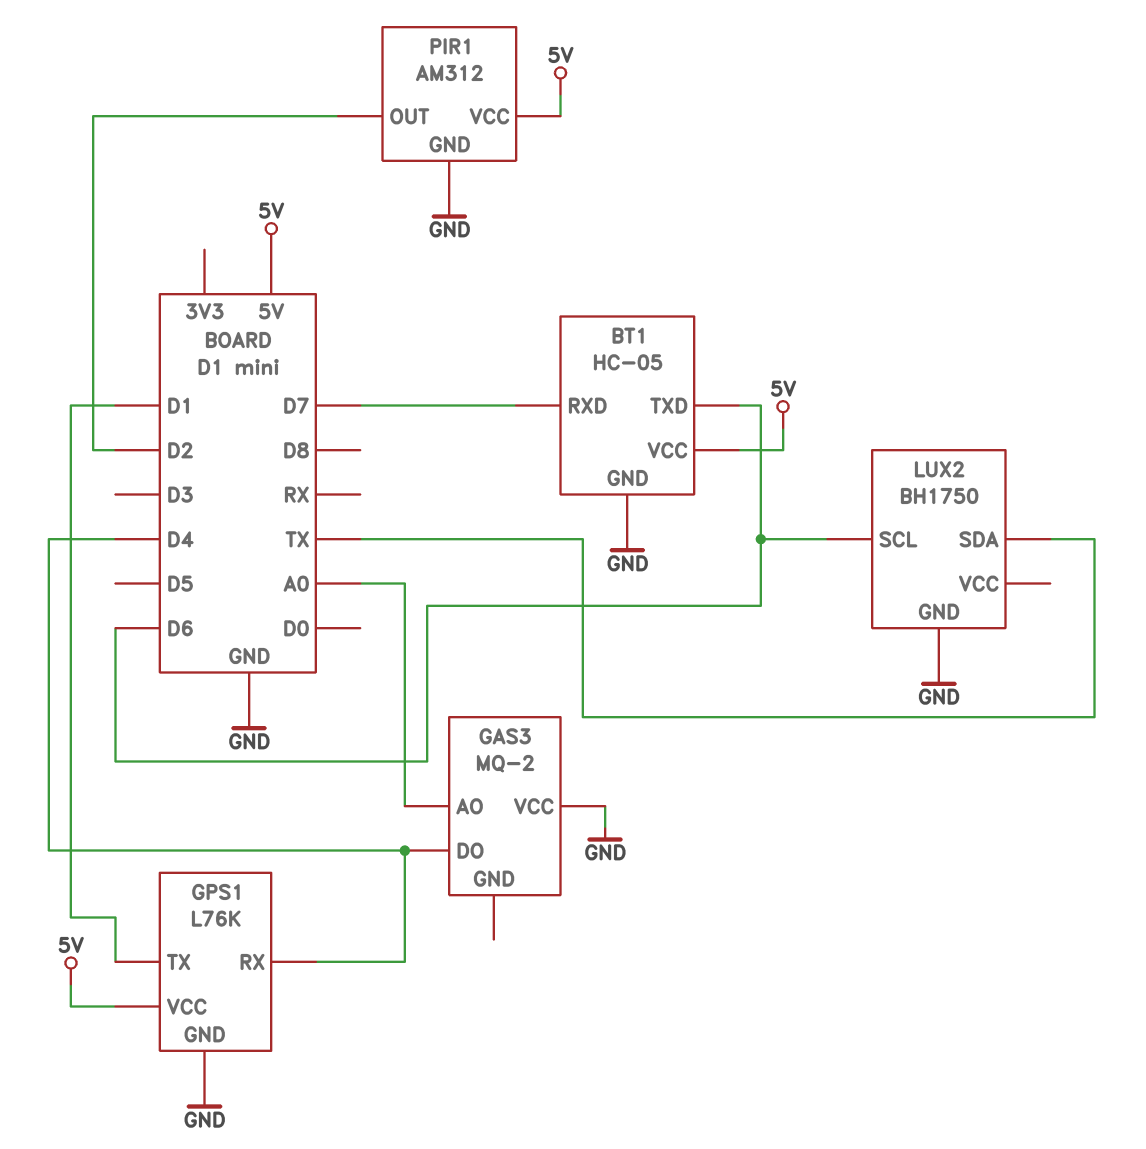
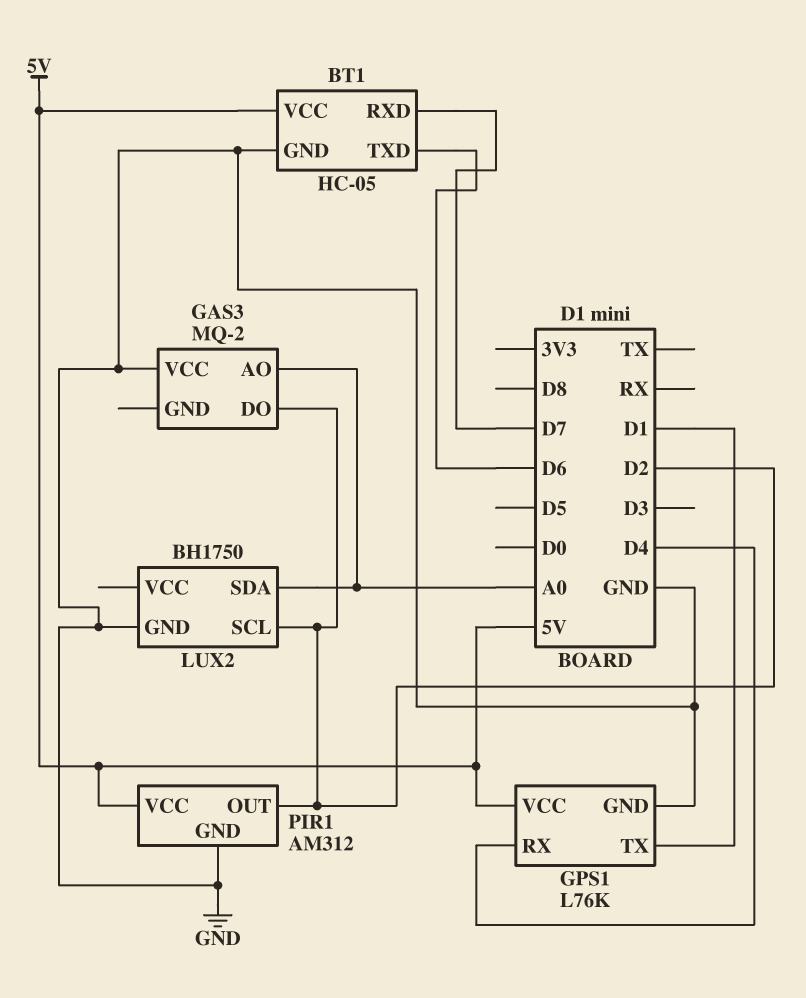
GAS3 pin DO: D4 -> D2
LUX2 pin SCL: D6 -> D2
LUX2 pin SDA: TX -> A0

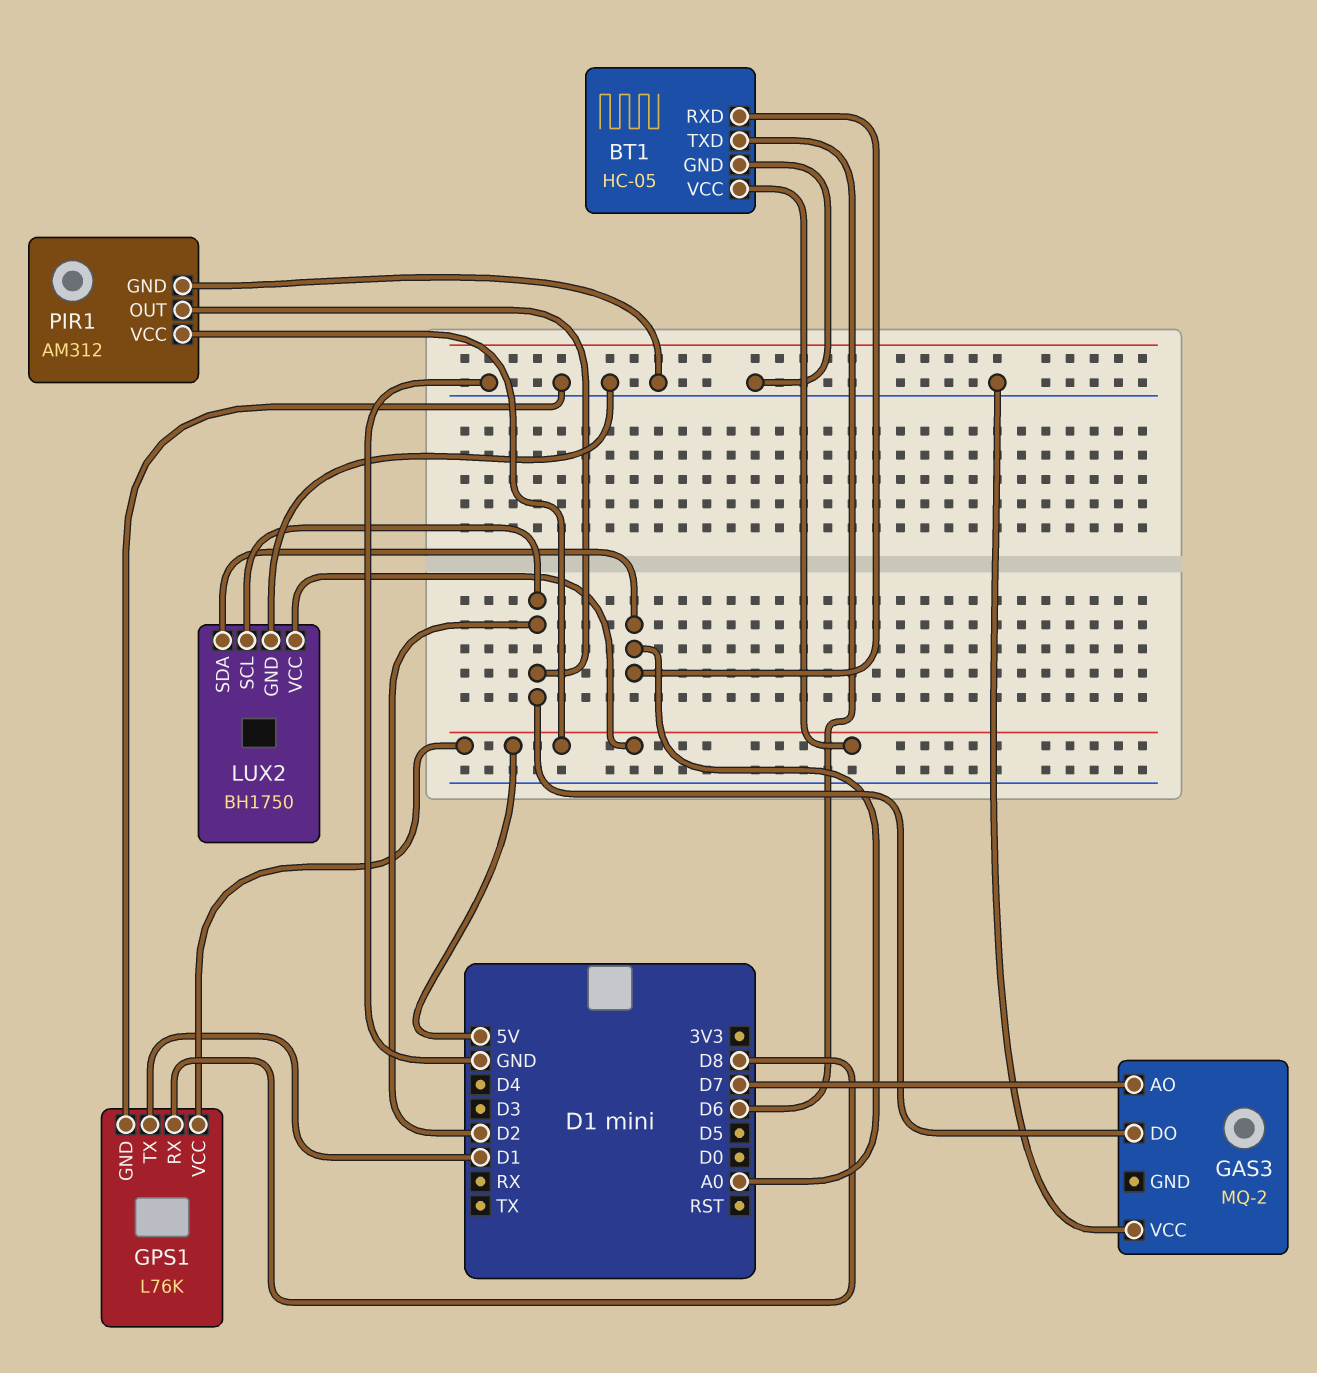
BT1 pin RXD: D7 -> A0
GAS3 pin AO: A0 -> D7
GPS1 pin RX: D4 -> D8
LUX2 pin VCC: none -> 5V

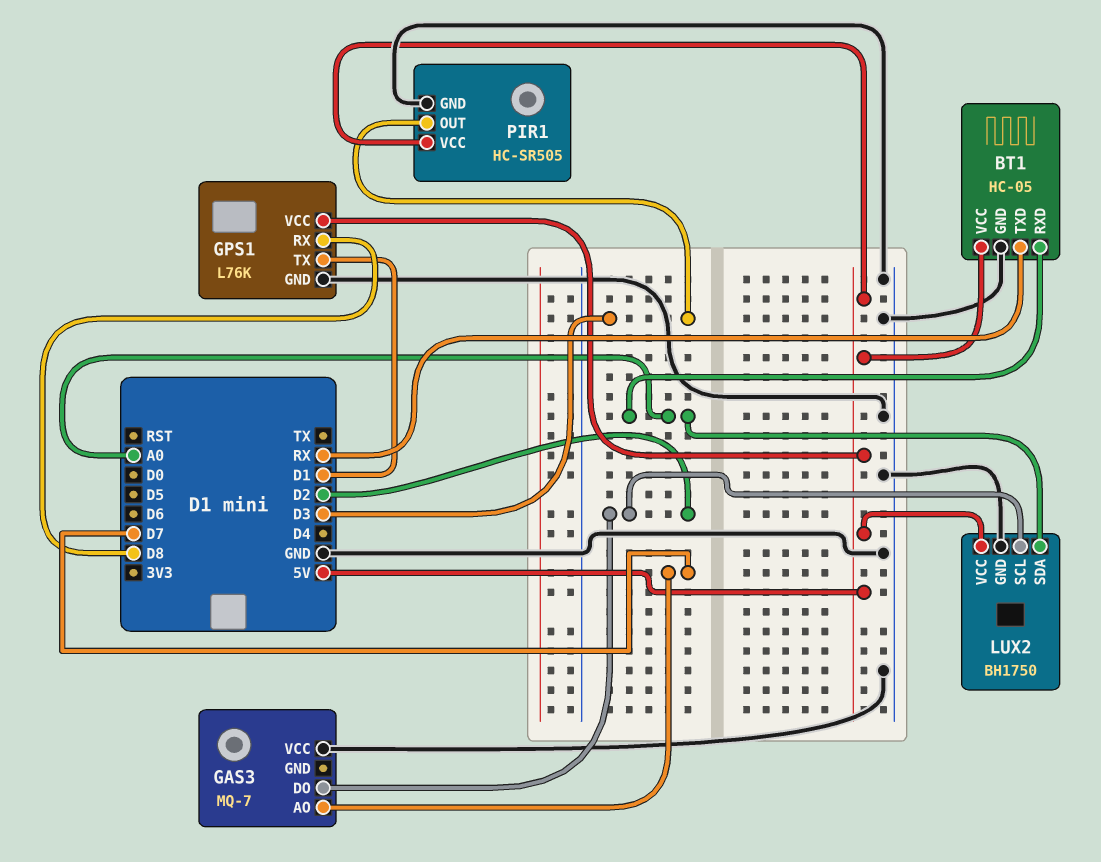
BT1 pin TXD: D6 -> RX
GAS3: MQ-2 -> MQ-7
PIR1: AM312 -> HC-SR505
PIR1 pin OUT: D2 -> D3

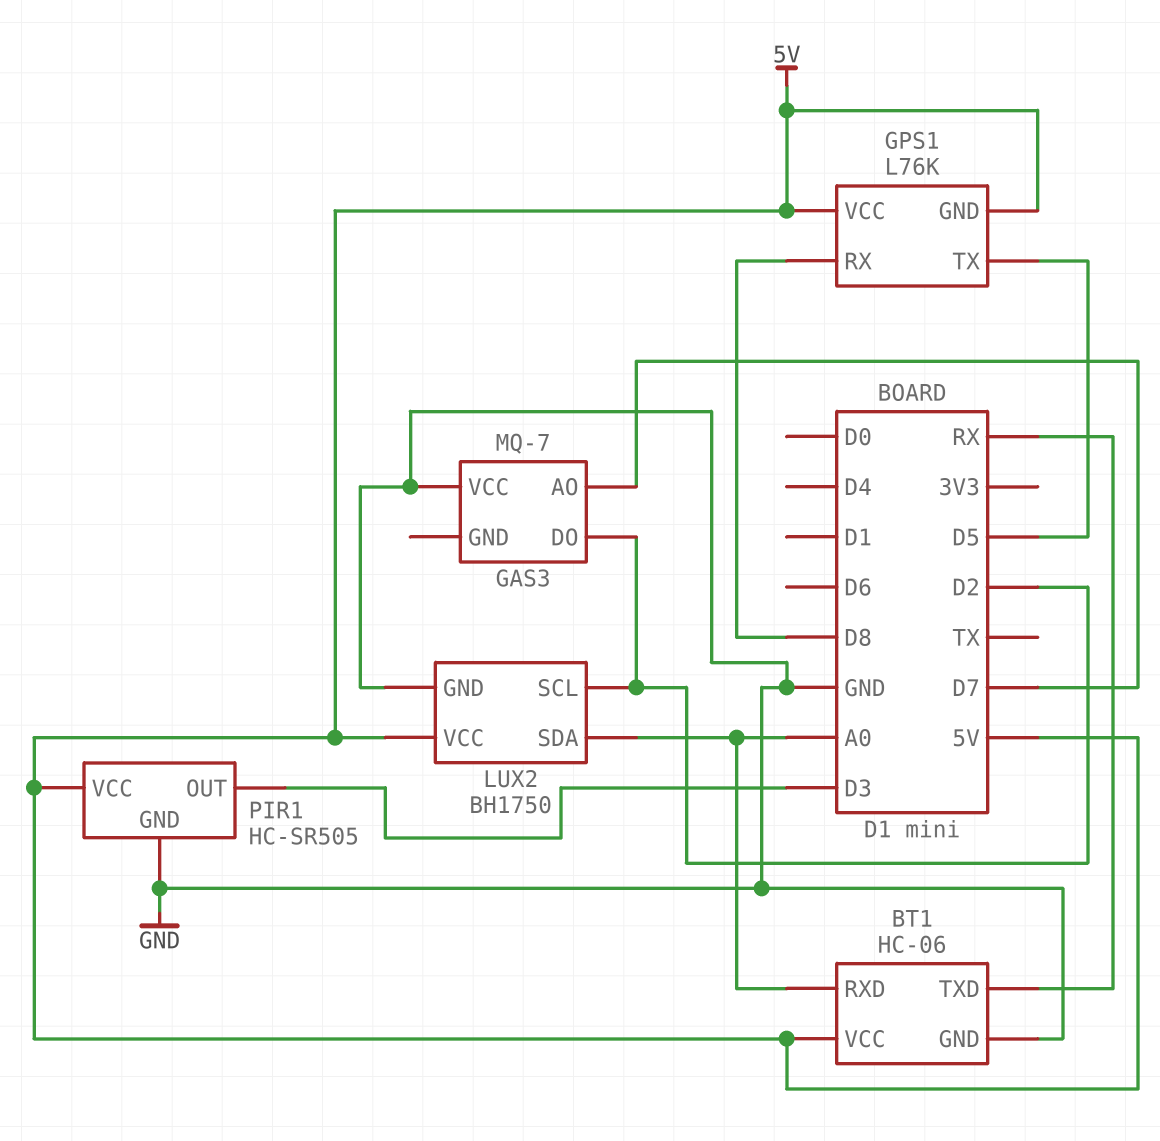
BT1: HC-05 -> HC-06
GPS1 pin GND: GND -> 5V
GPS1 pin TX: D1 -> D5

